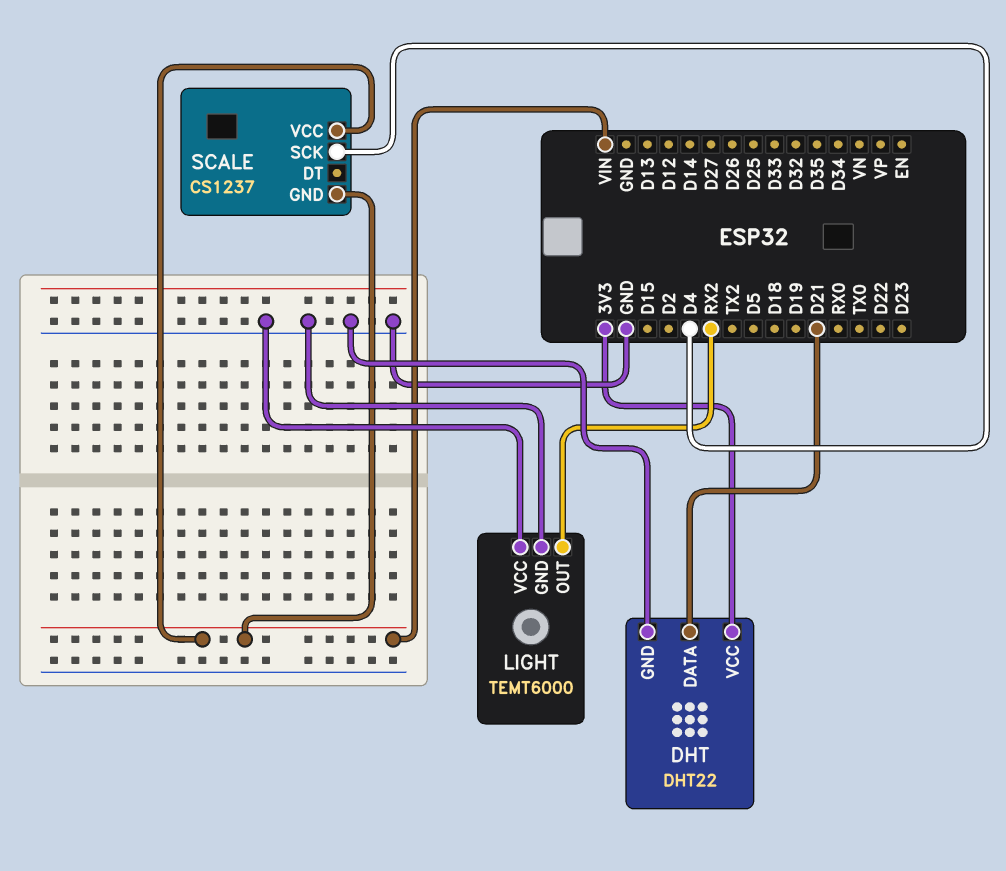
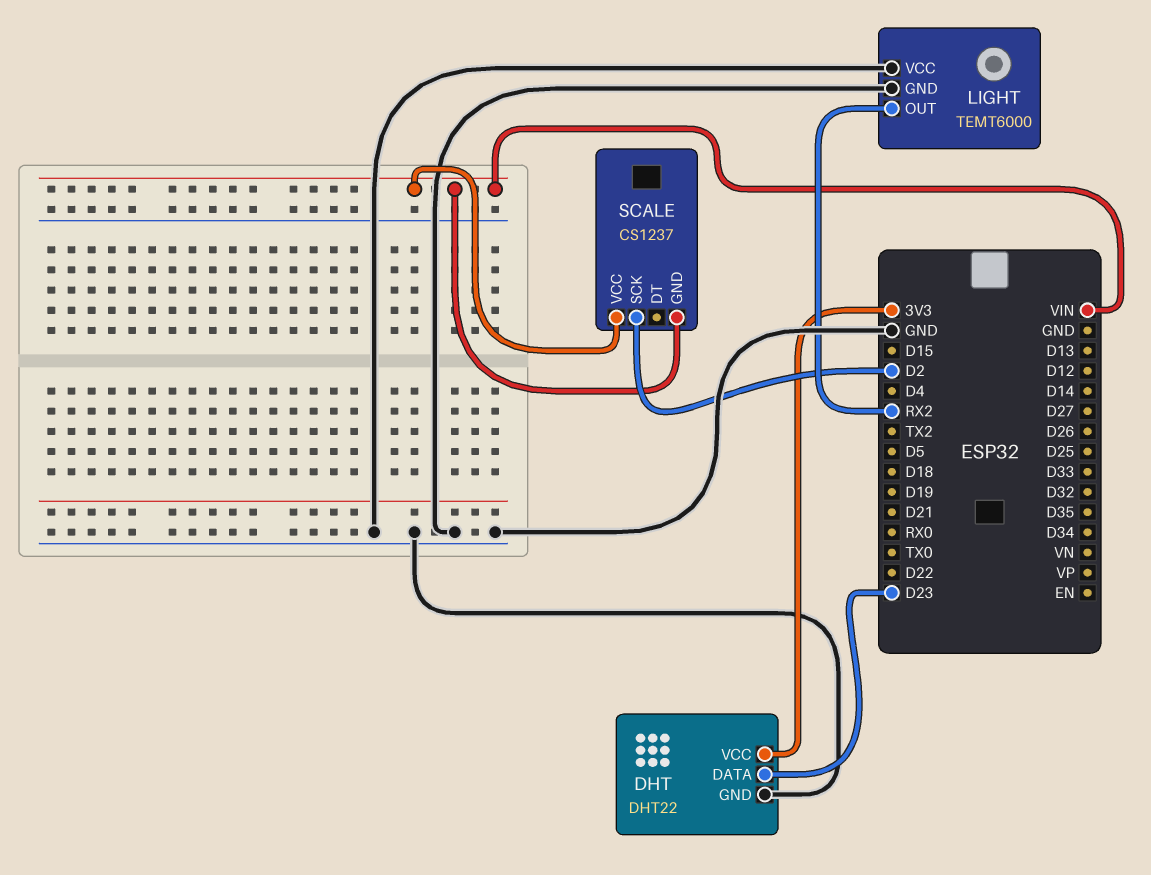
DHT pin DATA: D21 -> D23
SCALE pin SCK: D4 -> D2

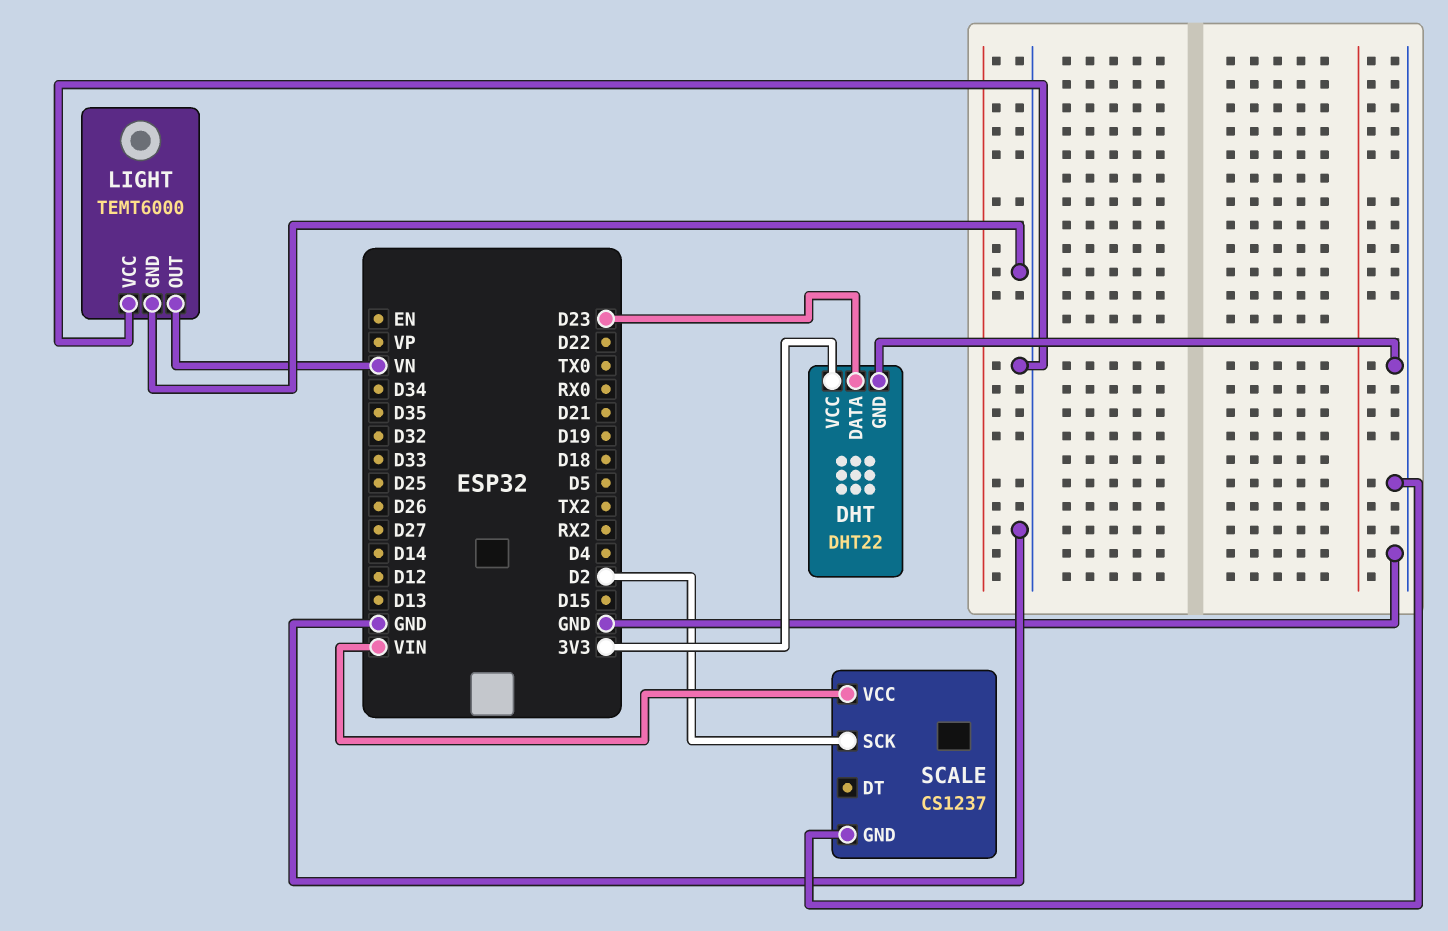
LIGHT pin OUT: RX2 -> VN
SCALE pin GND: VIN -> GND

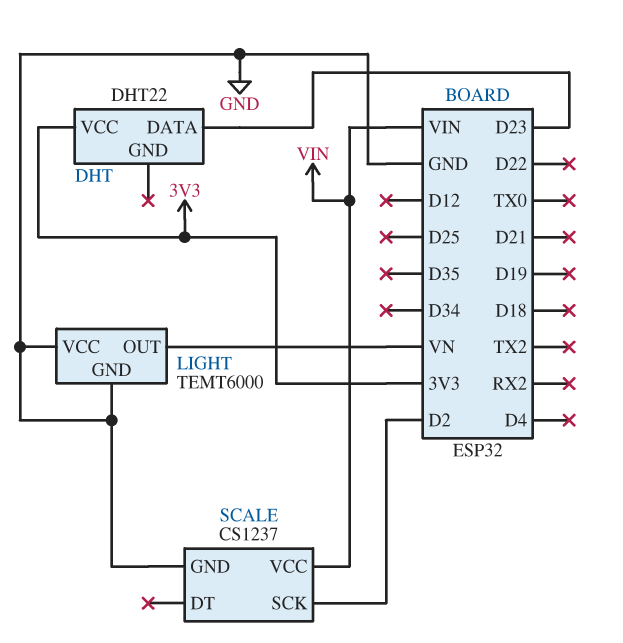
DHT pin GND: GND -> none

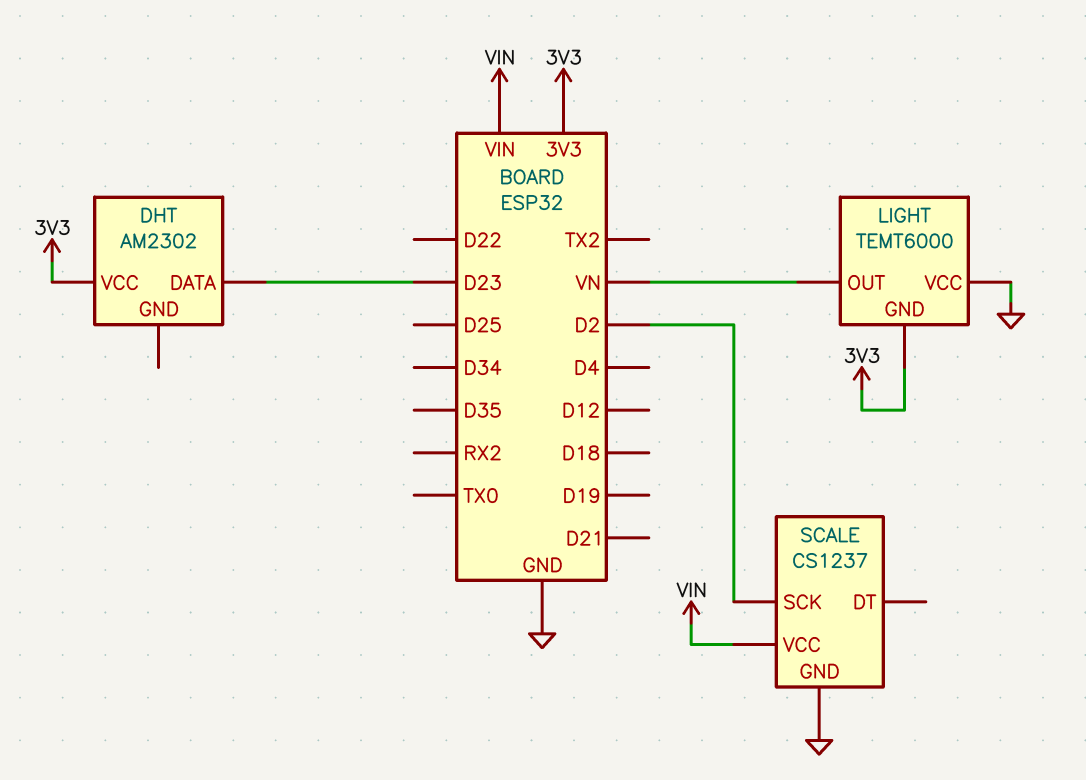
DHT: DHT22 -> AM2302
LIGHT pin GND: GND -> 3V3

